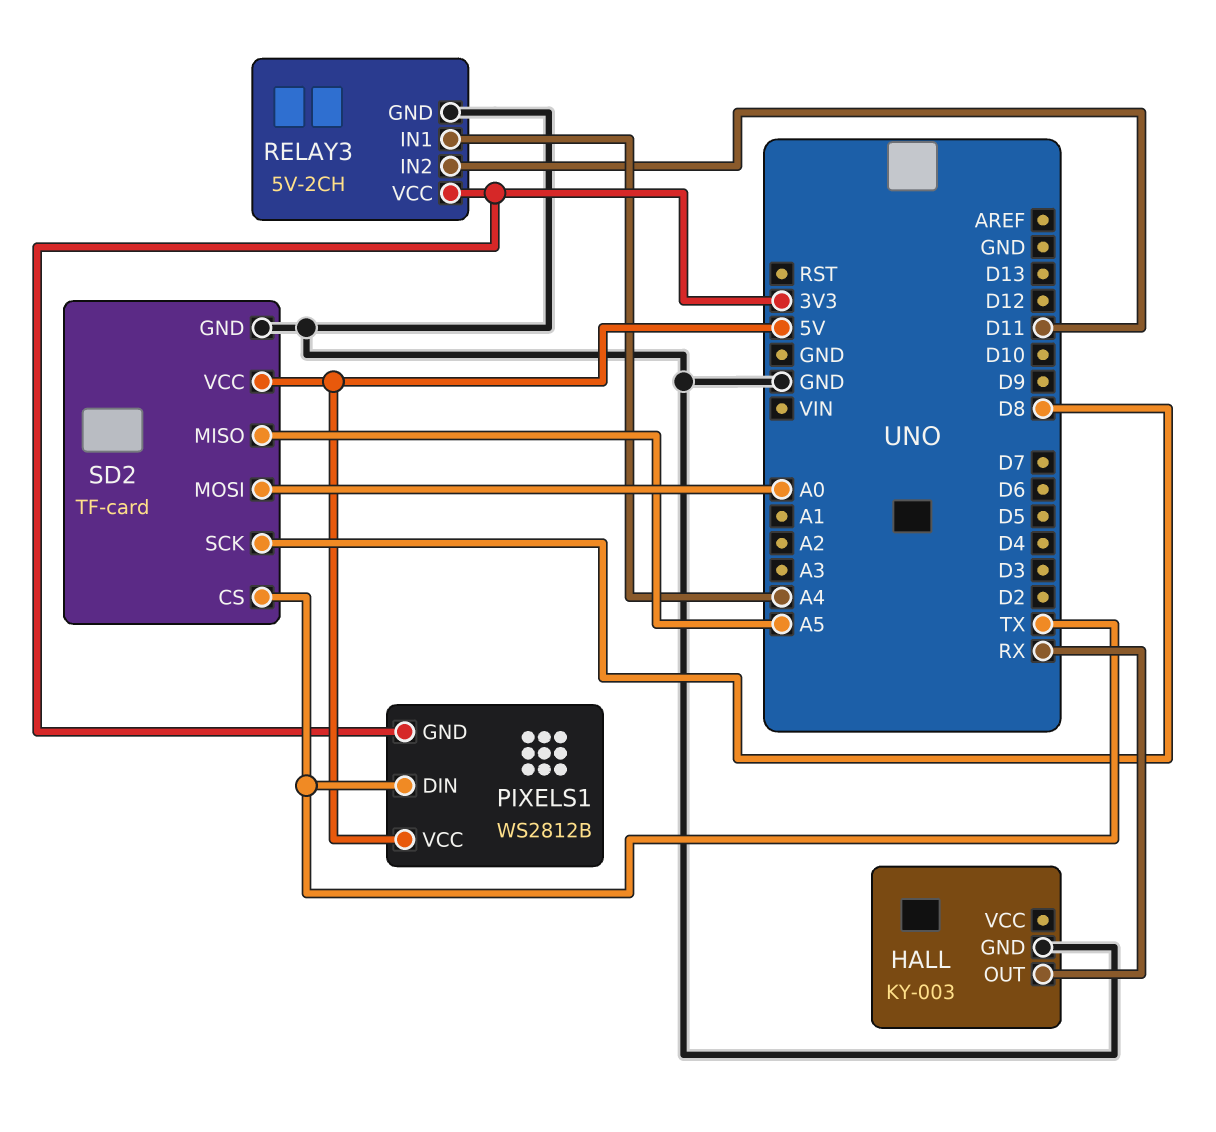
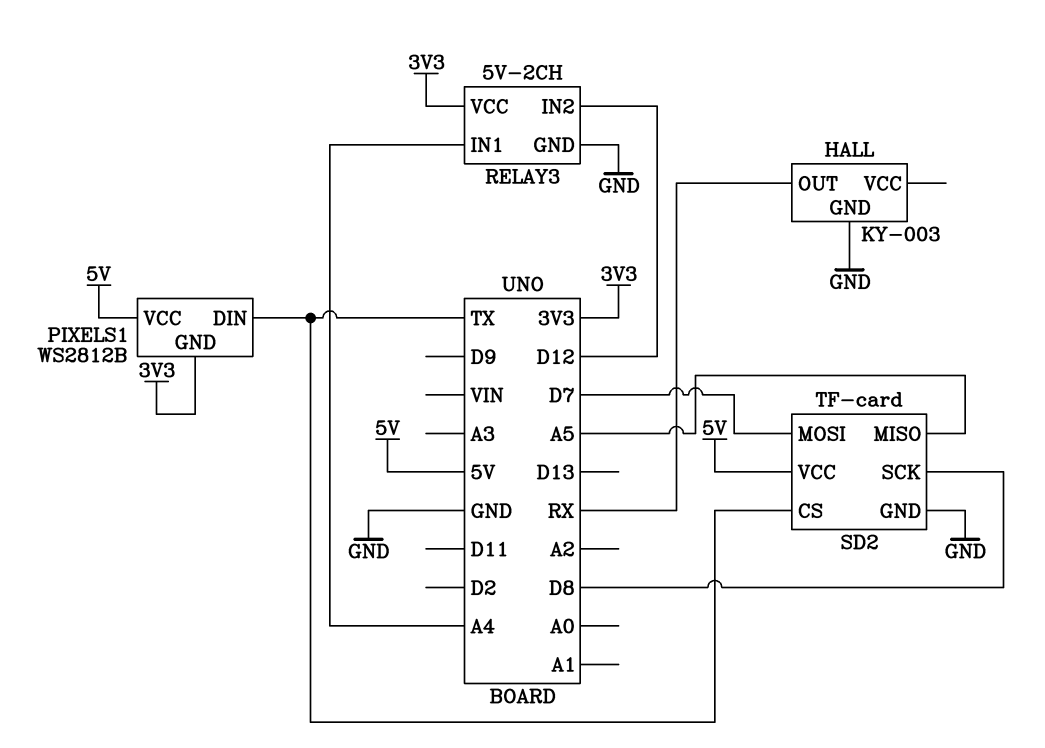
RELAY3 pin IN2: D11 -> D12
SD2 pin MOSI: A0 -> D7

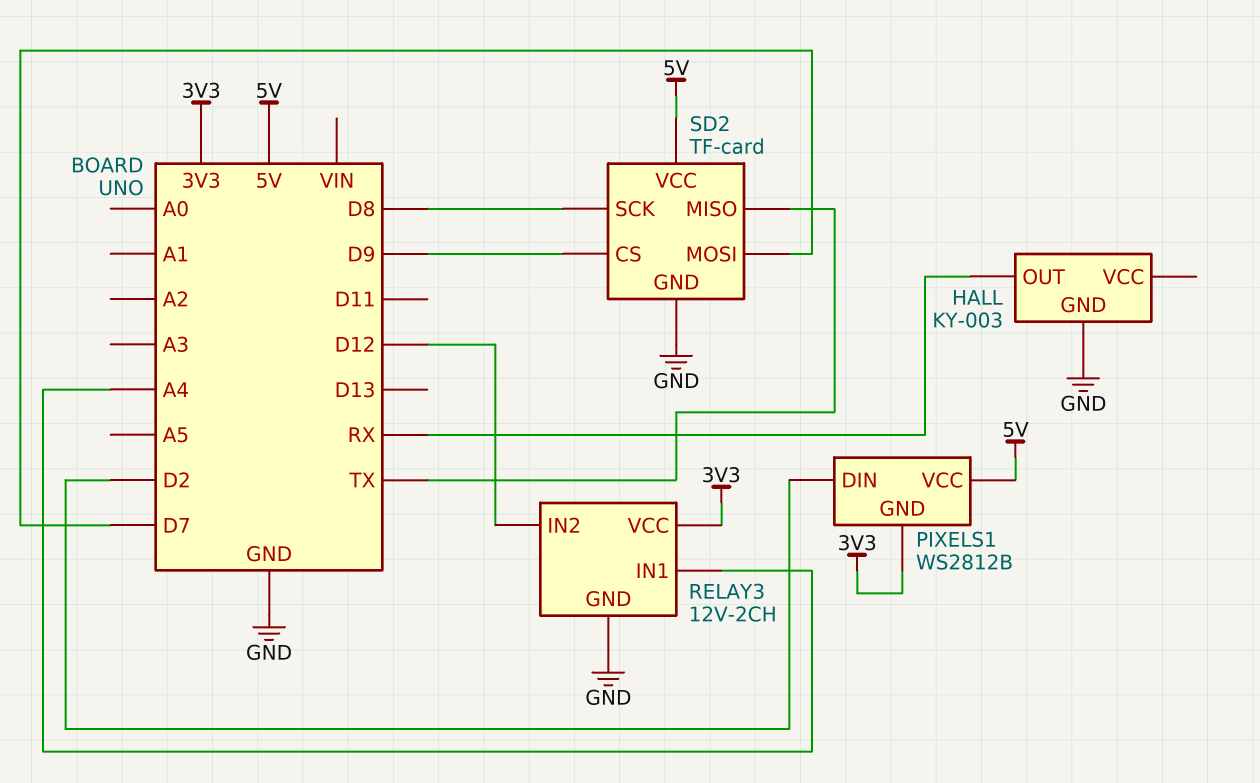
PIXELS1 pin DIN: TX -> D2
RELAY3: 5V-2CH -> 12V-2CH
SD2 pin CS: TX -> D9
SD2 pin MISO: A5 -> TX

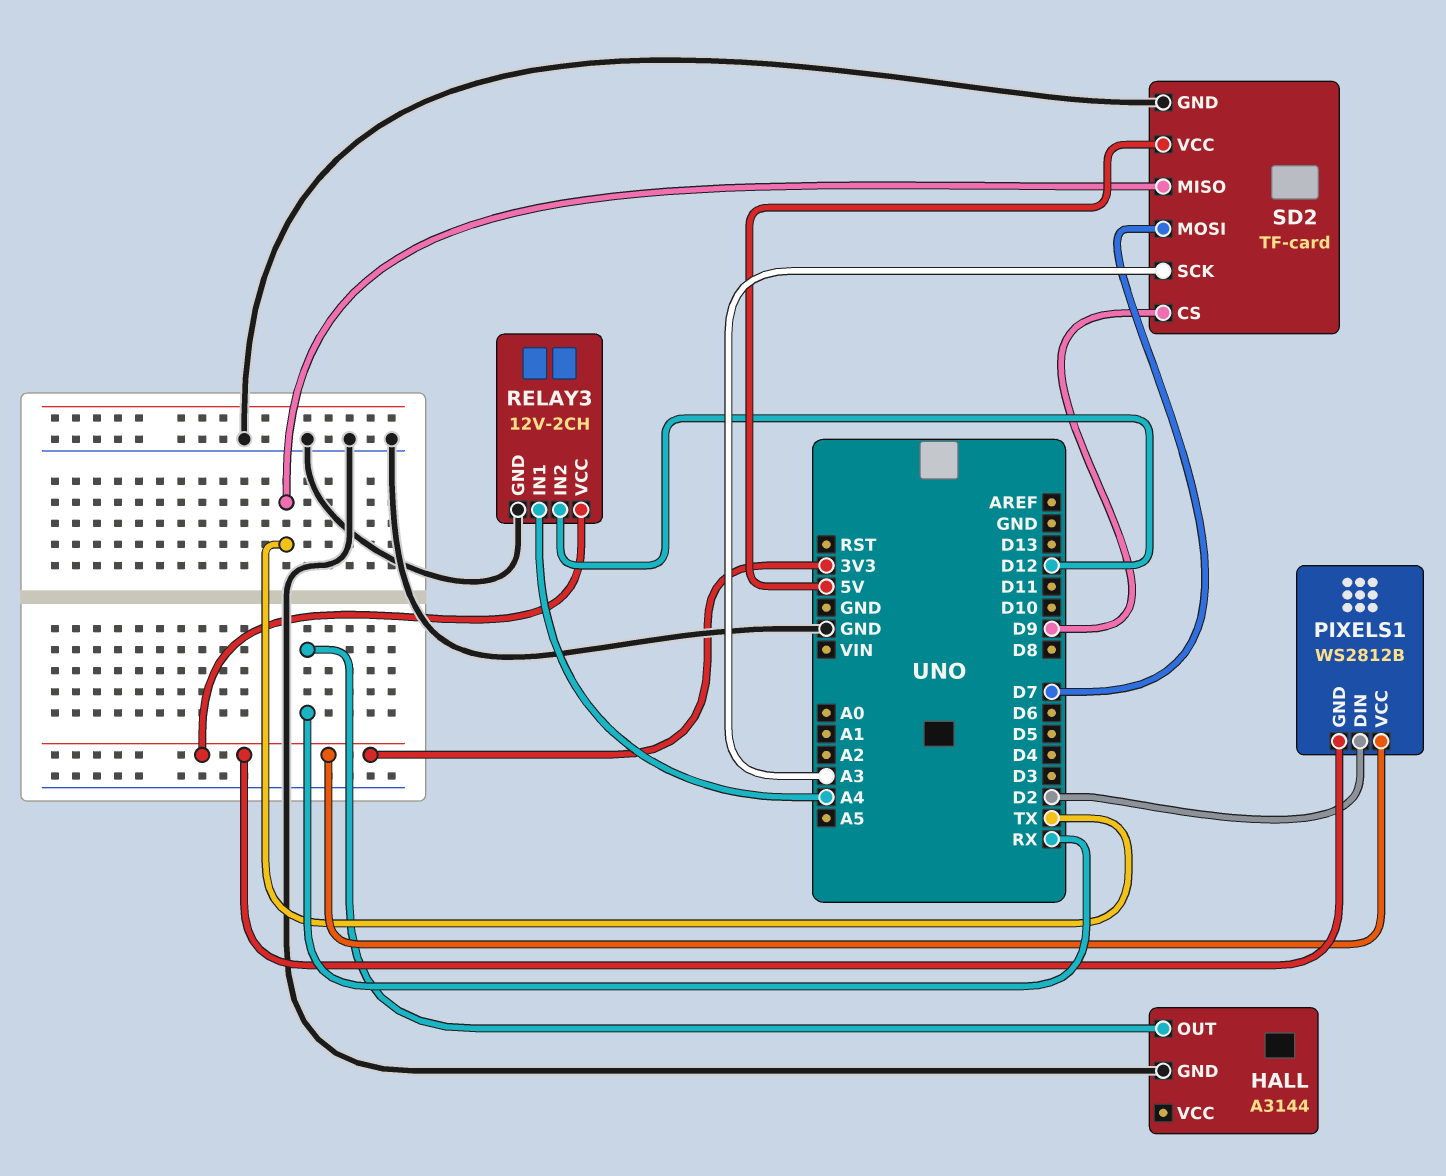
HALL: KY-003 -> A3144
PIXELS1 pin VCC: 5V -> 3V3
SD2 pin SCK: D8 -> A3

